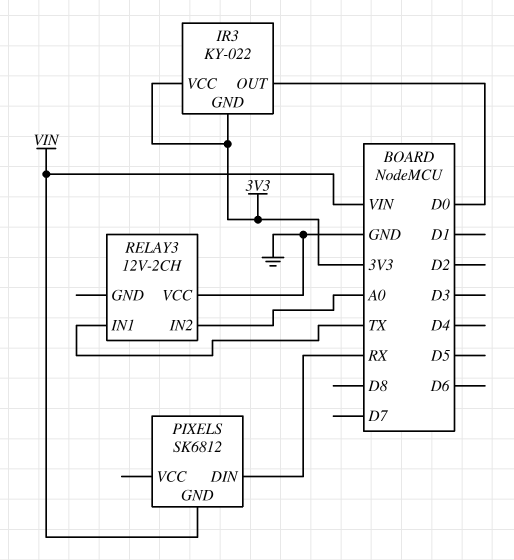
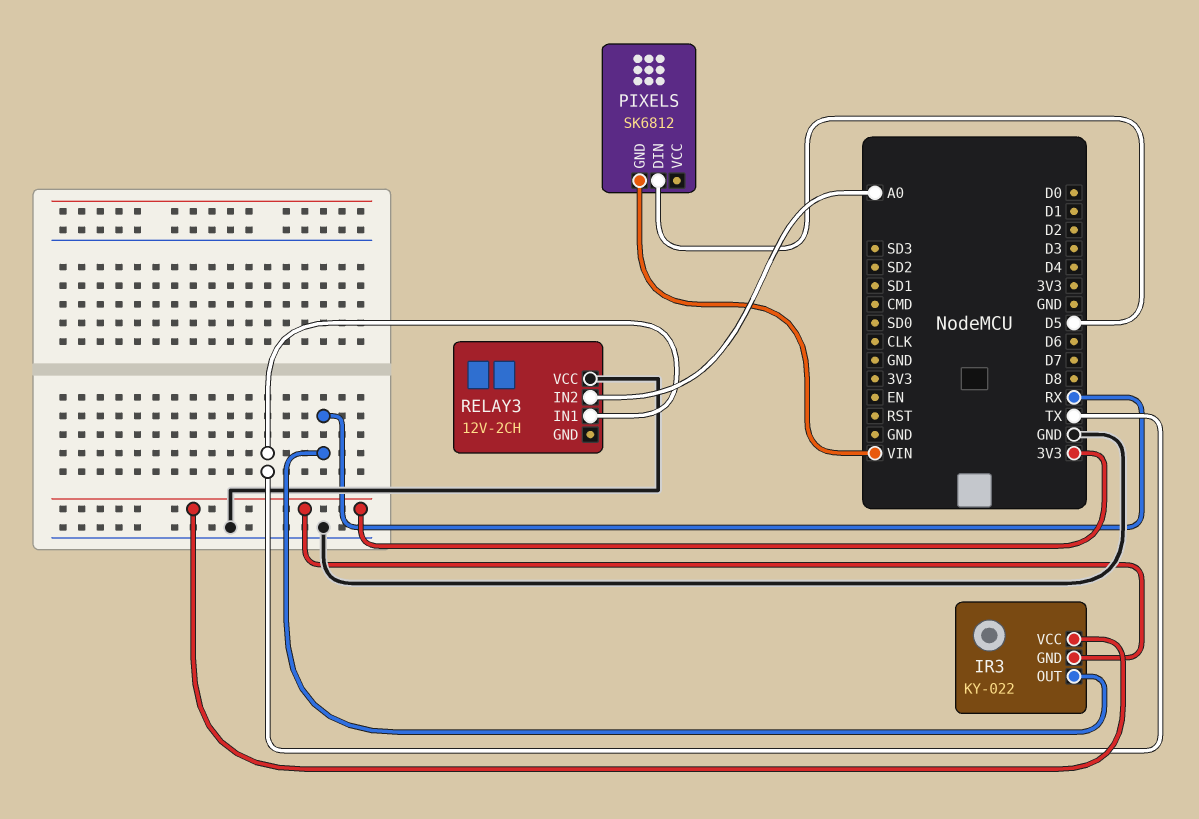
IR3 pin OUT: D0 -> RX
PIXELS pin DIN: RX -> D5

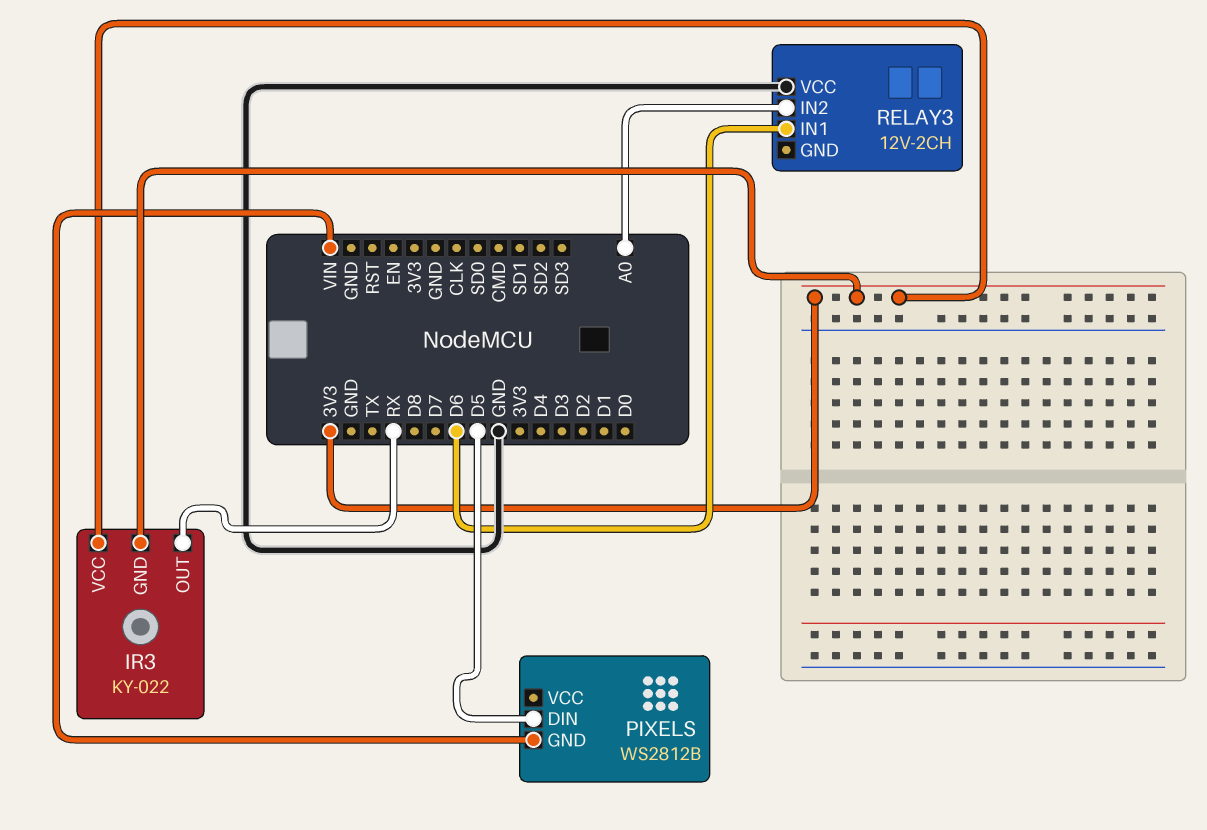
PIXELS: SK6812 -> WS2812B
RELAY3 pin IN1: TX -> D6

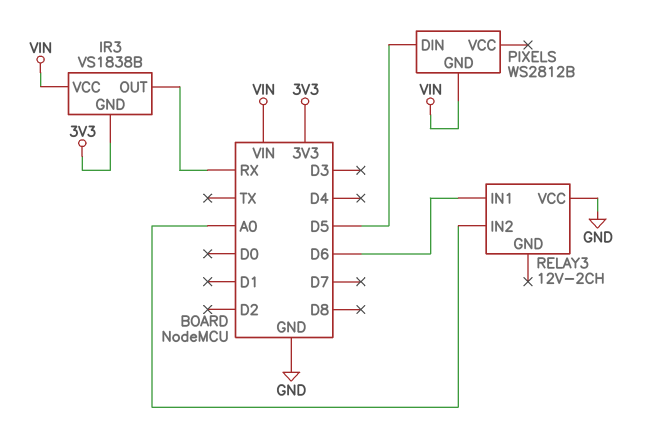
IR3: KY-022 -> VS1838B
IR3 pin VCC: 3V3 -> VIN

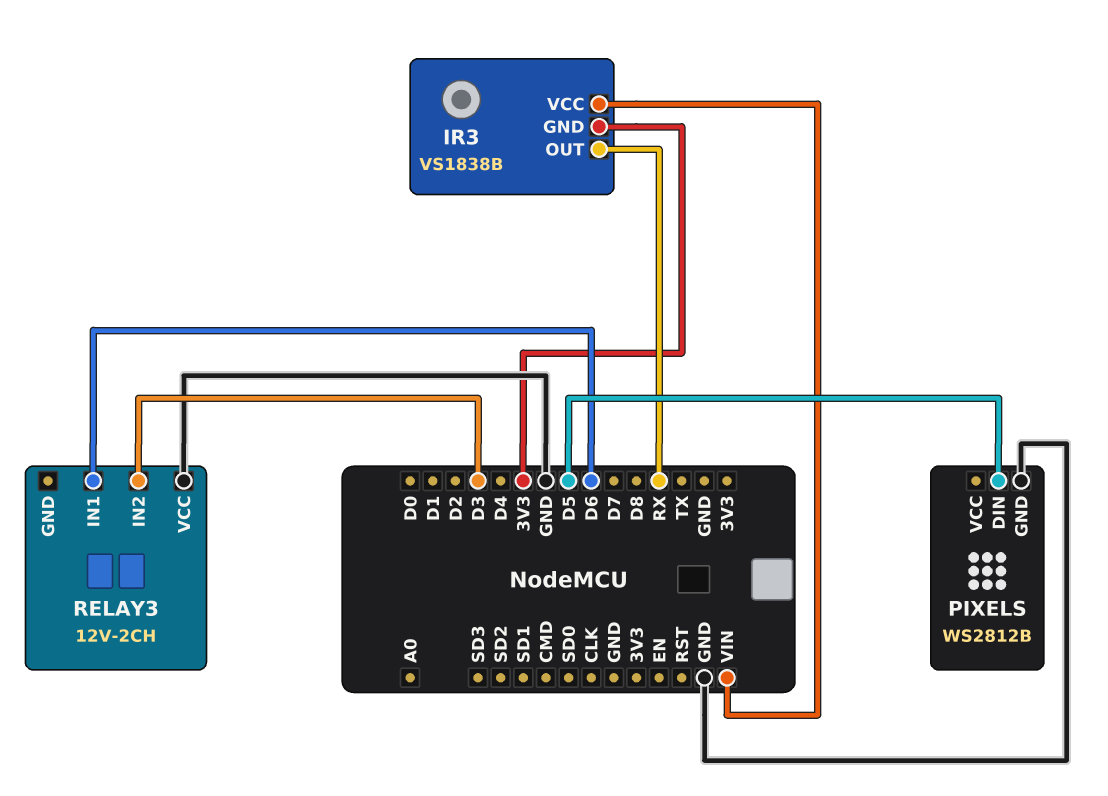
PIXELS pin GND: VIN -> GND
RELAY3 pin IN2: A0 -> D3

